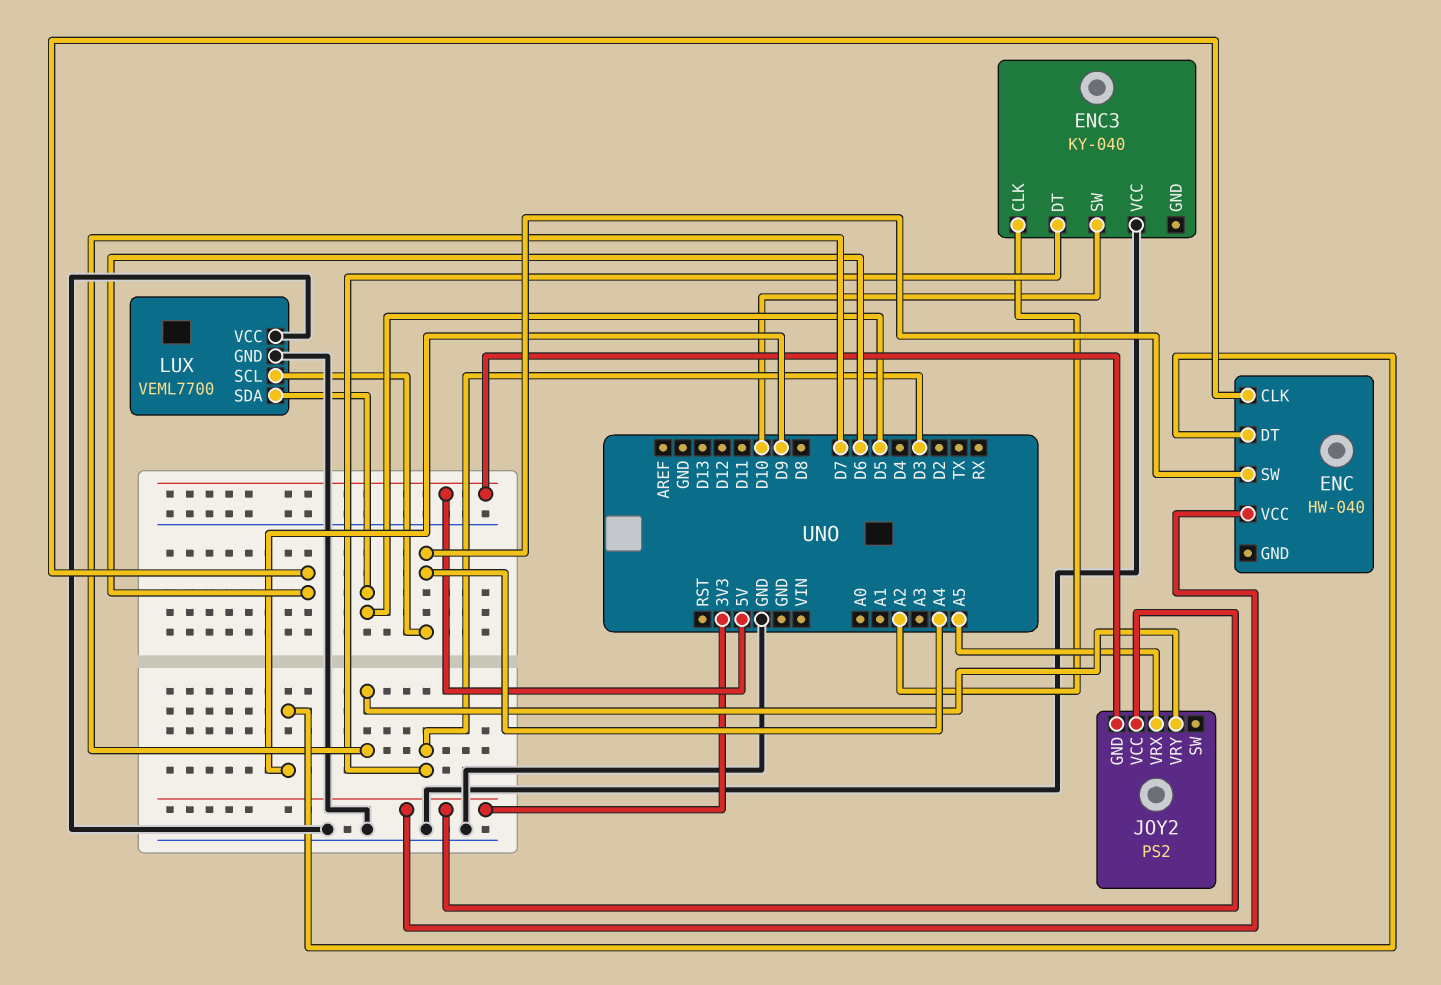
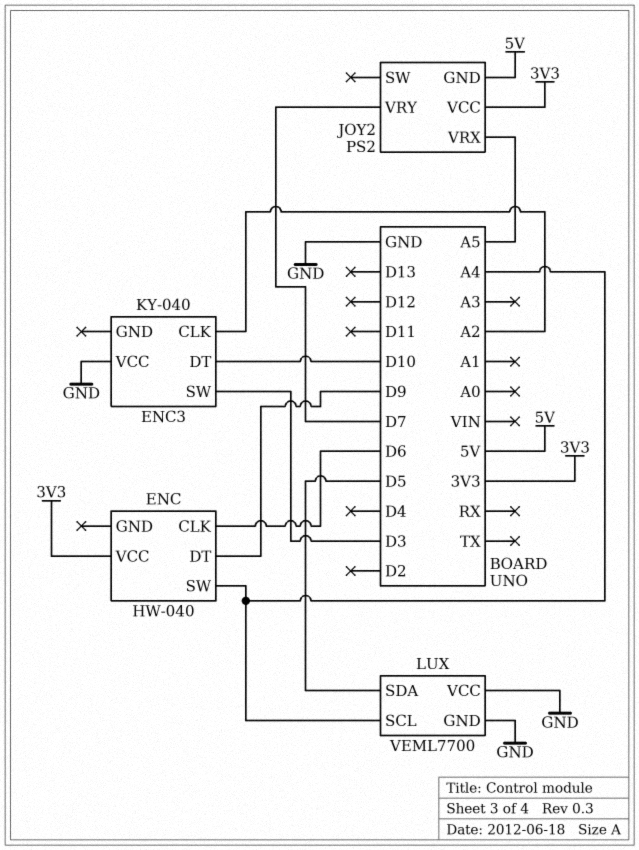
ENC3 pin DT: D3 -> D10
ENC3 pin SW: D10 -> D3

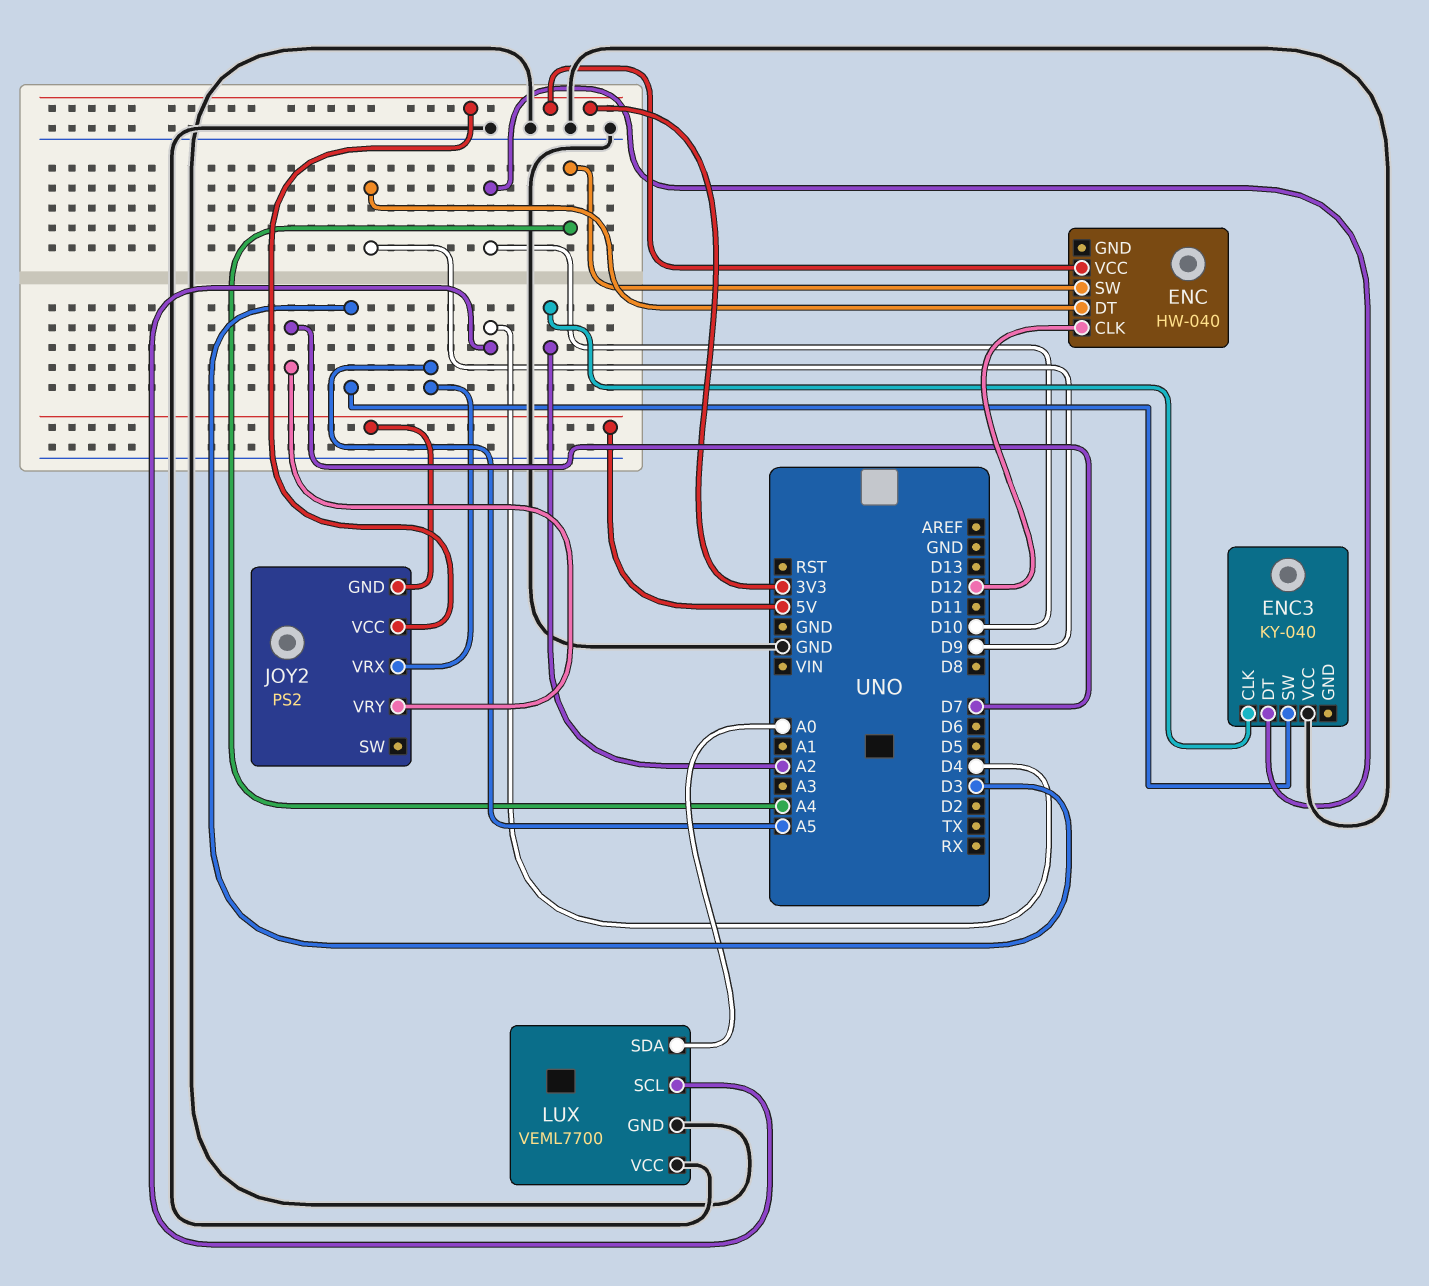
ENC pin CLK: D6 -> D12
LUX pin SCL: A4 -> D4
LUX pin SDA: D5 -> A0

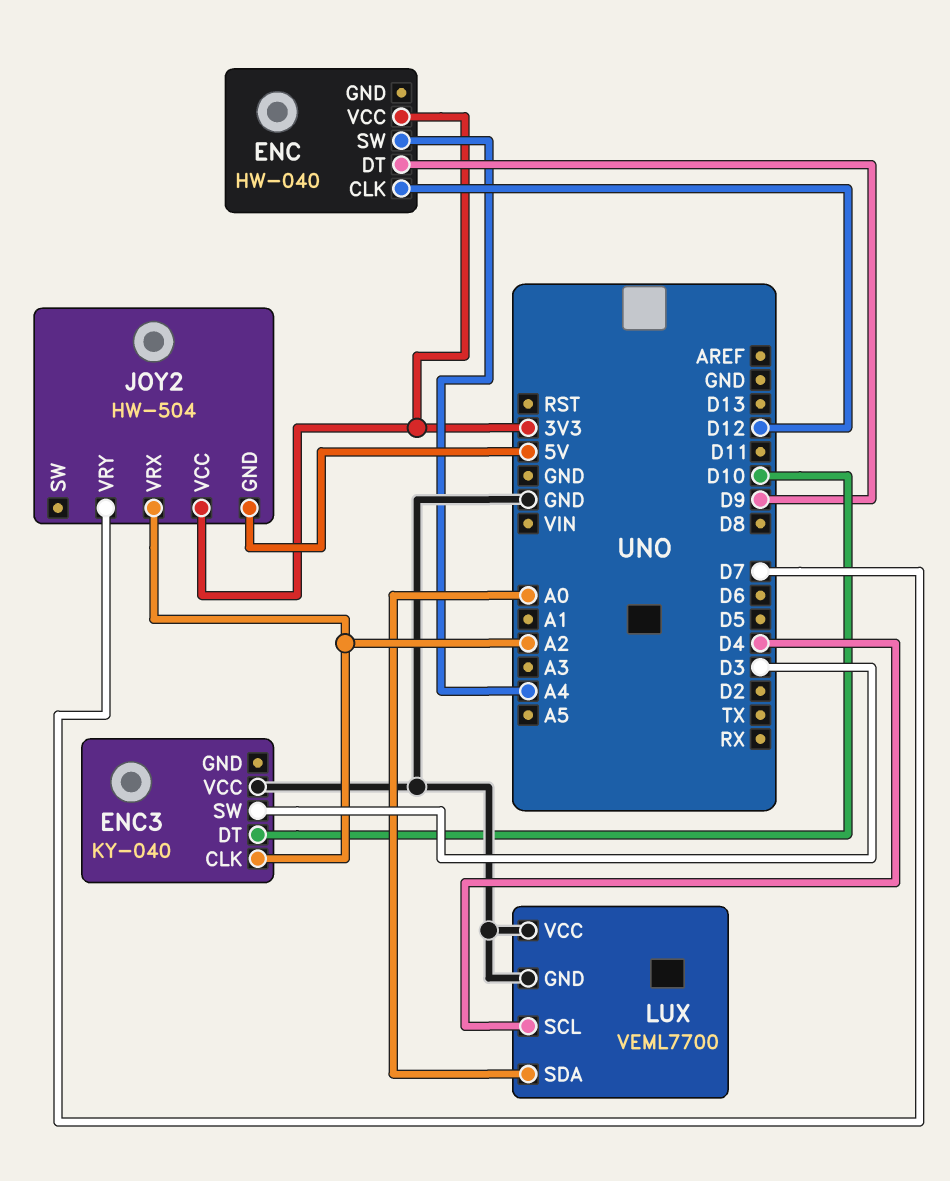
JOY2: PS2 -> HW-504
JOY2 pin VRX: A5 -> A2

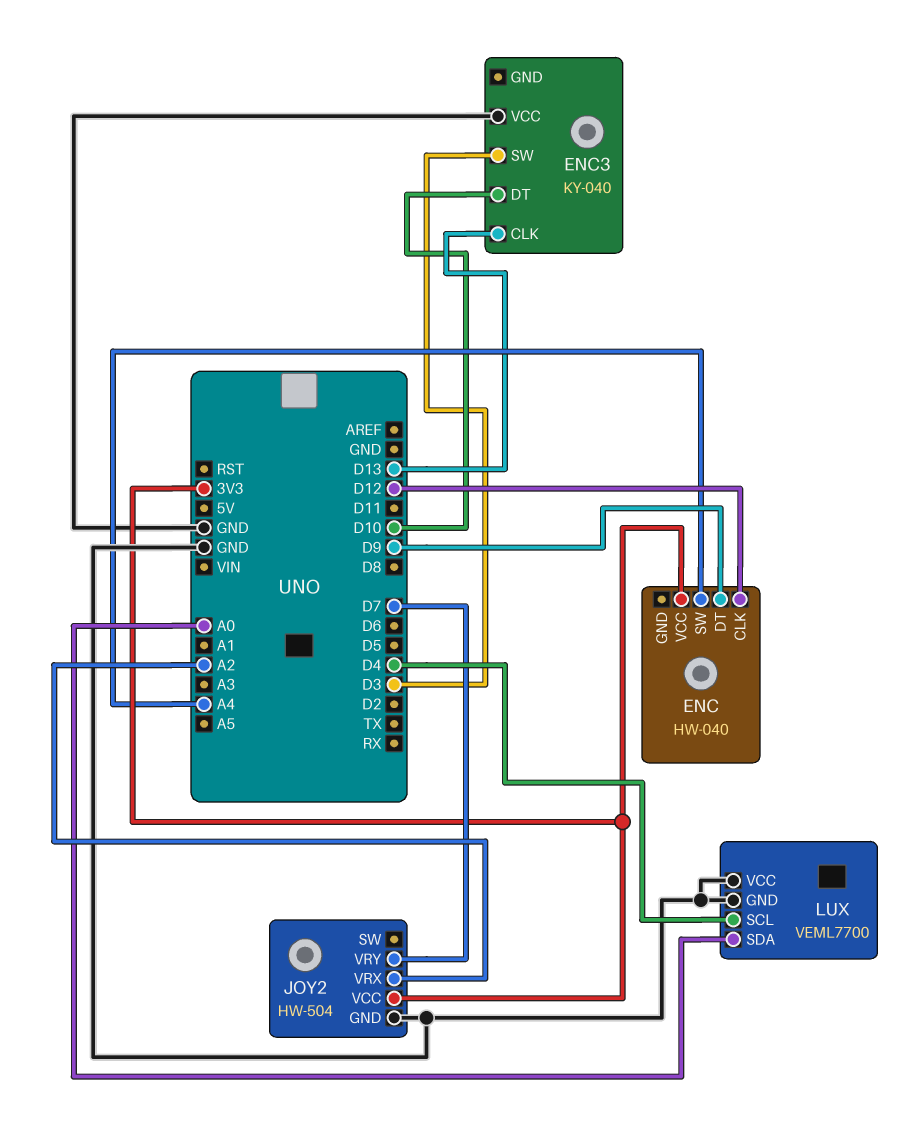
ENC3 pin CLK: A2 -> D13
JOY2 pin GND: 5V -> GND

